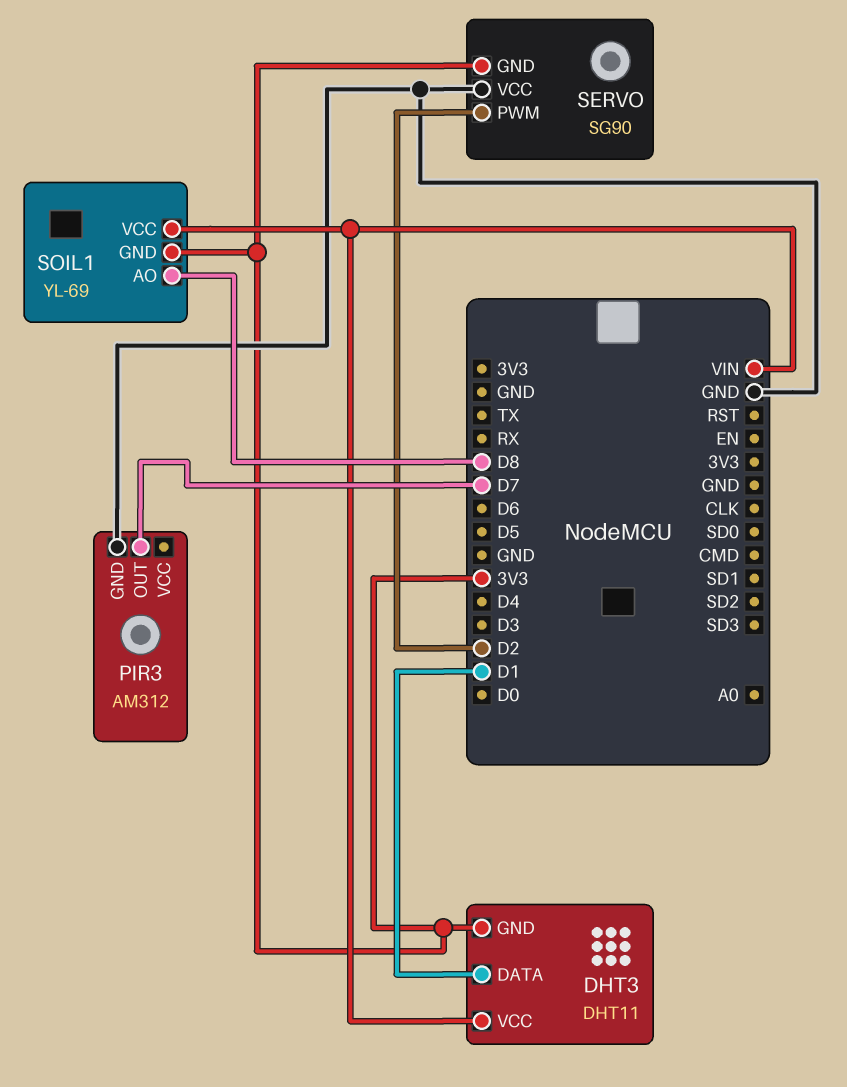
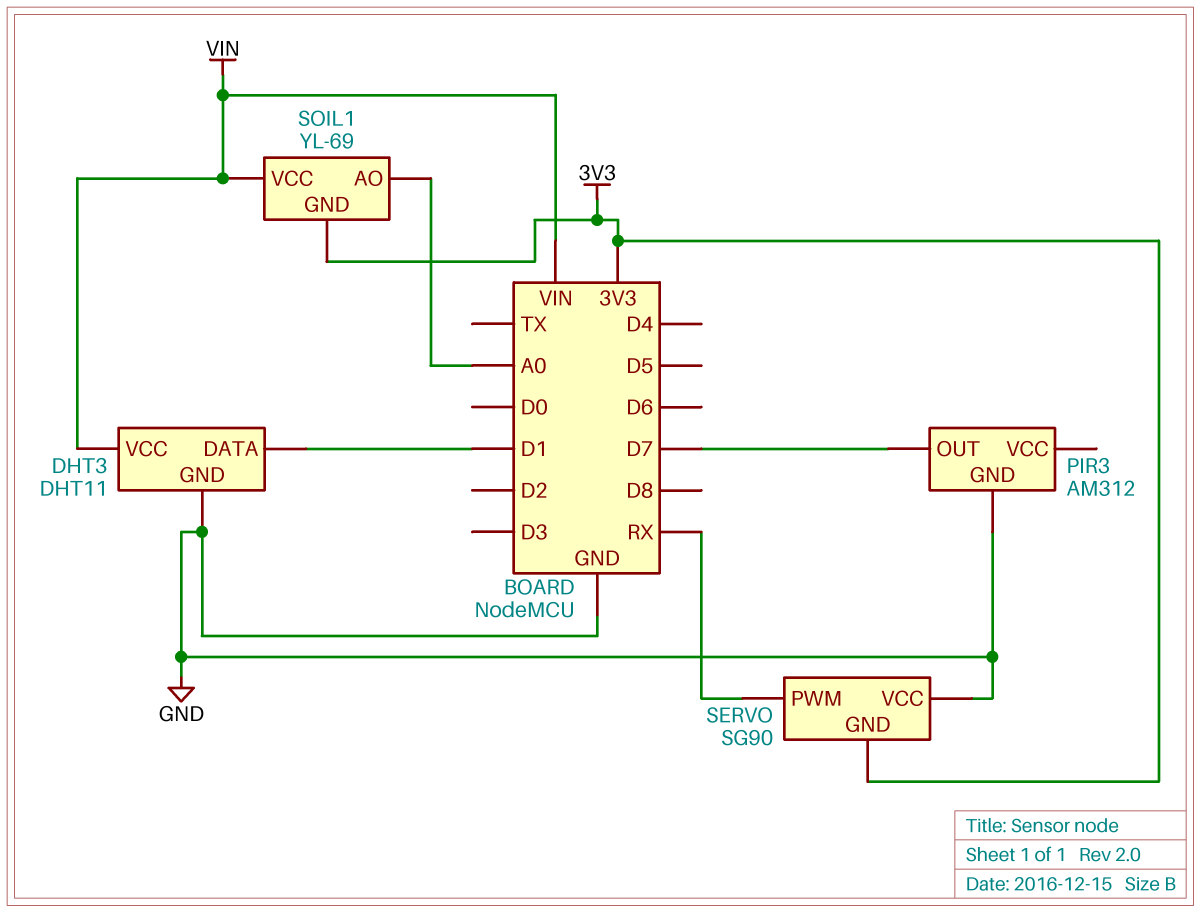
DHT3 pin GND: 3V3 -> GND
SERVO pin PWM: D2 -> RX
SOIL1 pin AO: D8 -> A0

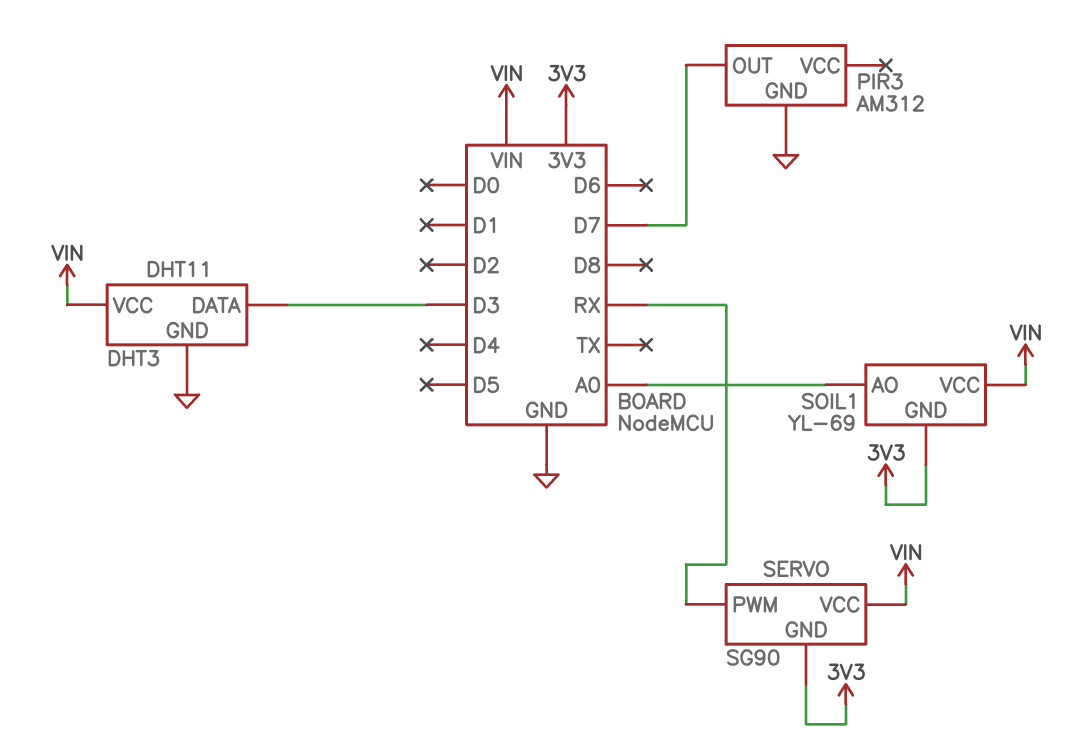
DHT3 pin DATA: D1 -> D3
SERVO pin VCC: GND -> VIN

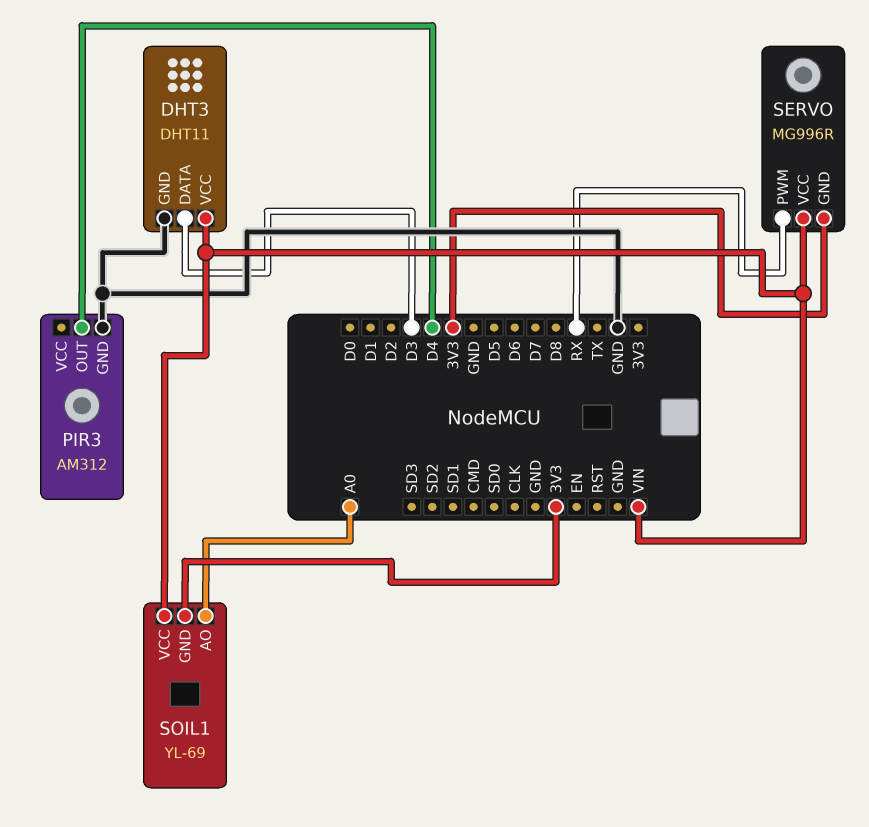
PIR3 pin OUT: D7 -> D4
SERVO: SG90 -> MG996R

